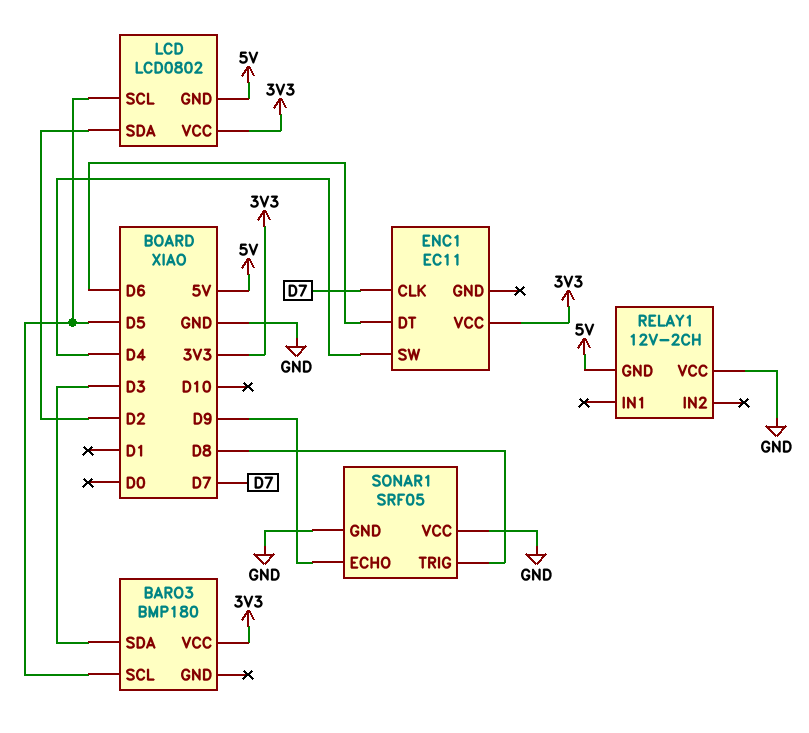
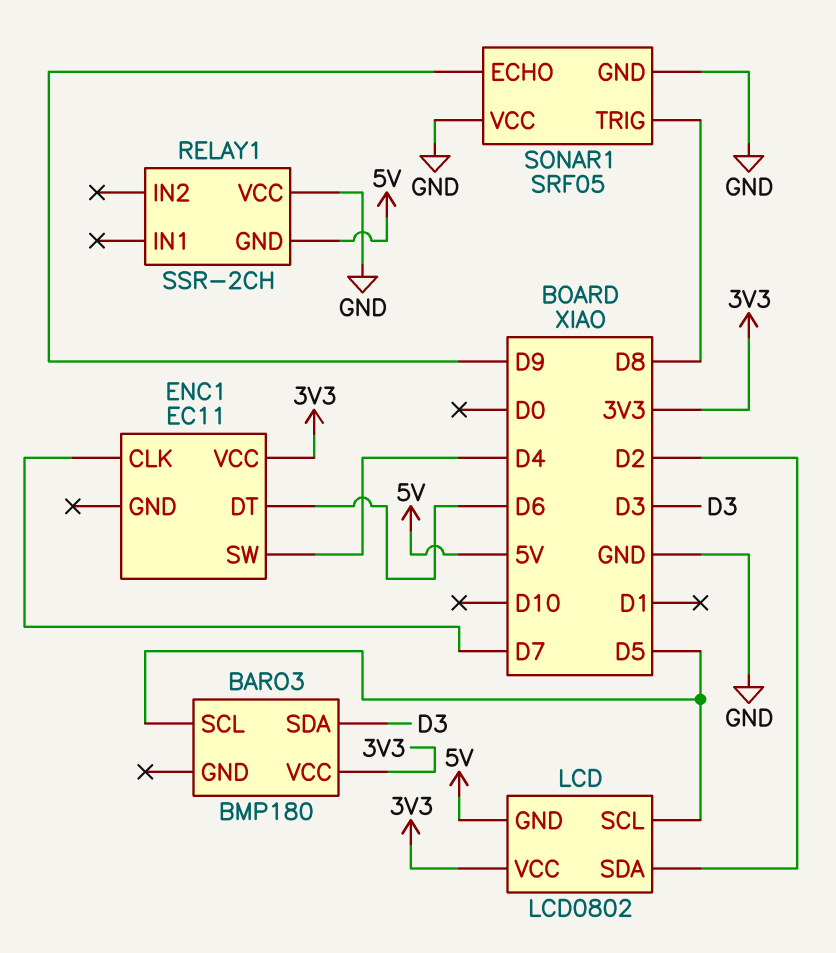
RELAY1: 12V-2CH -> SSR-2CH

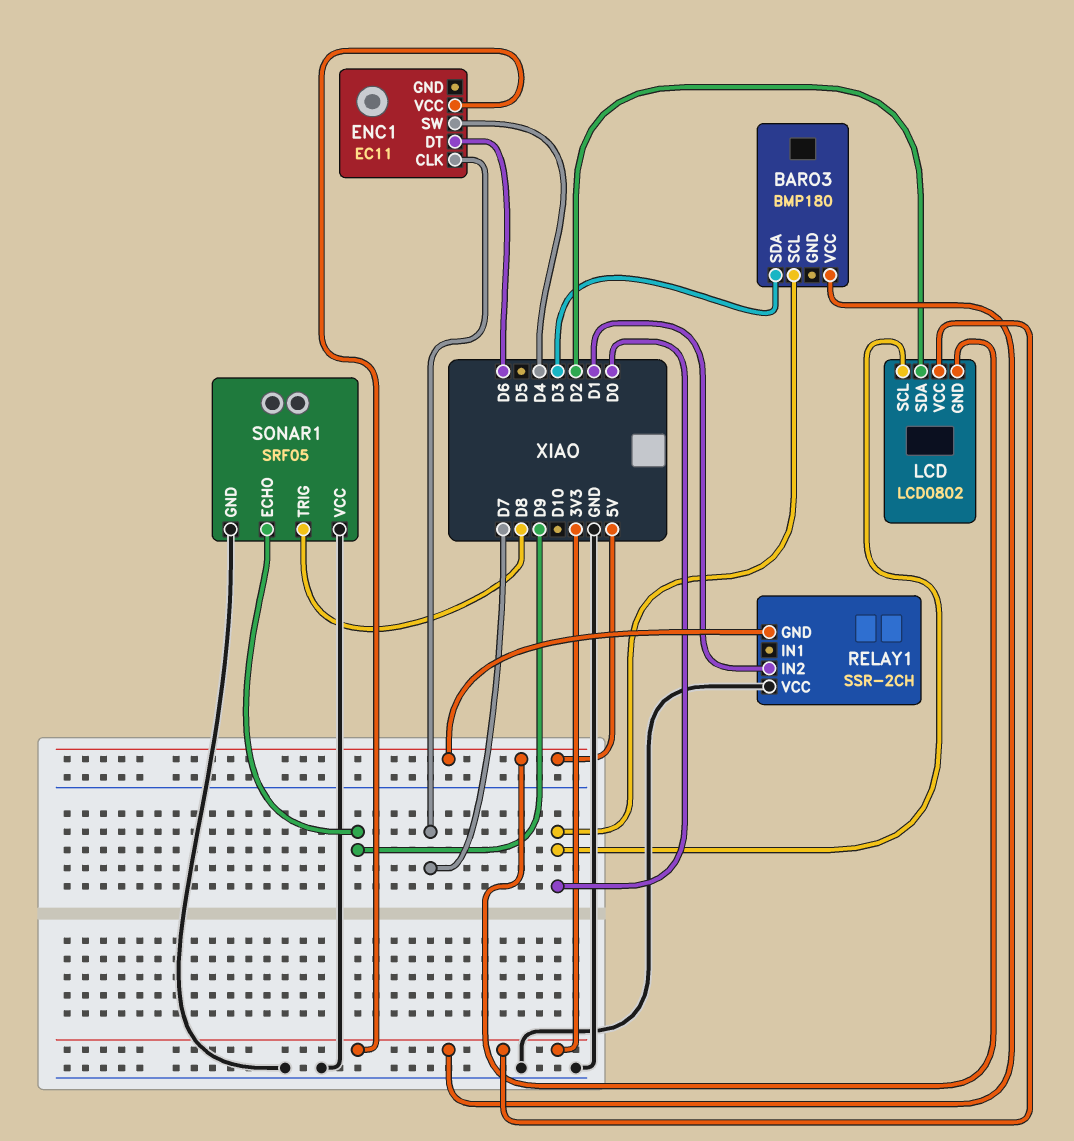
BARO3 pin SCL: D5 -> D0
LCD pin SCL: D5 -> D0
RELAY1 pin IN2: none -> D1

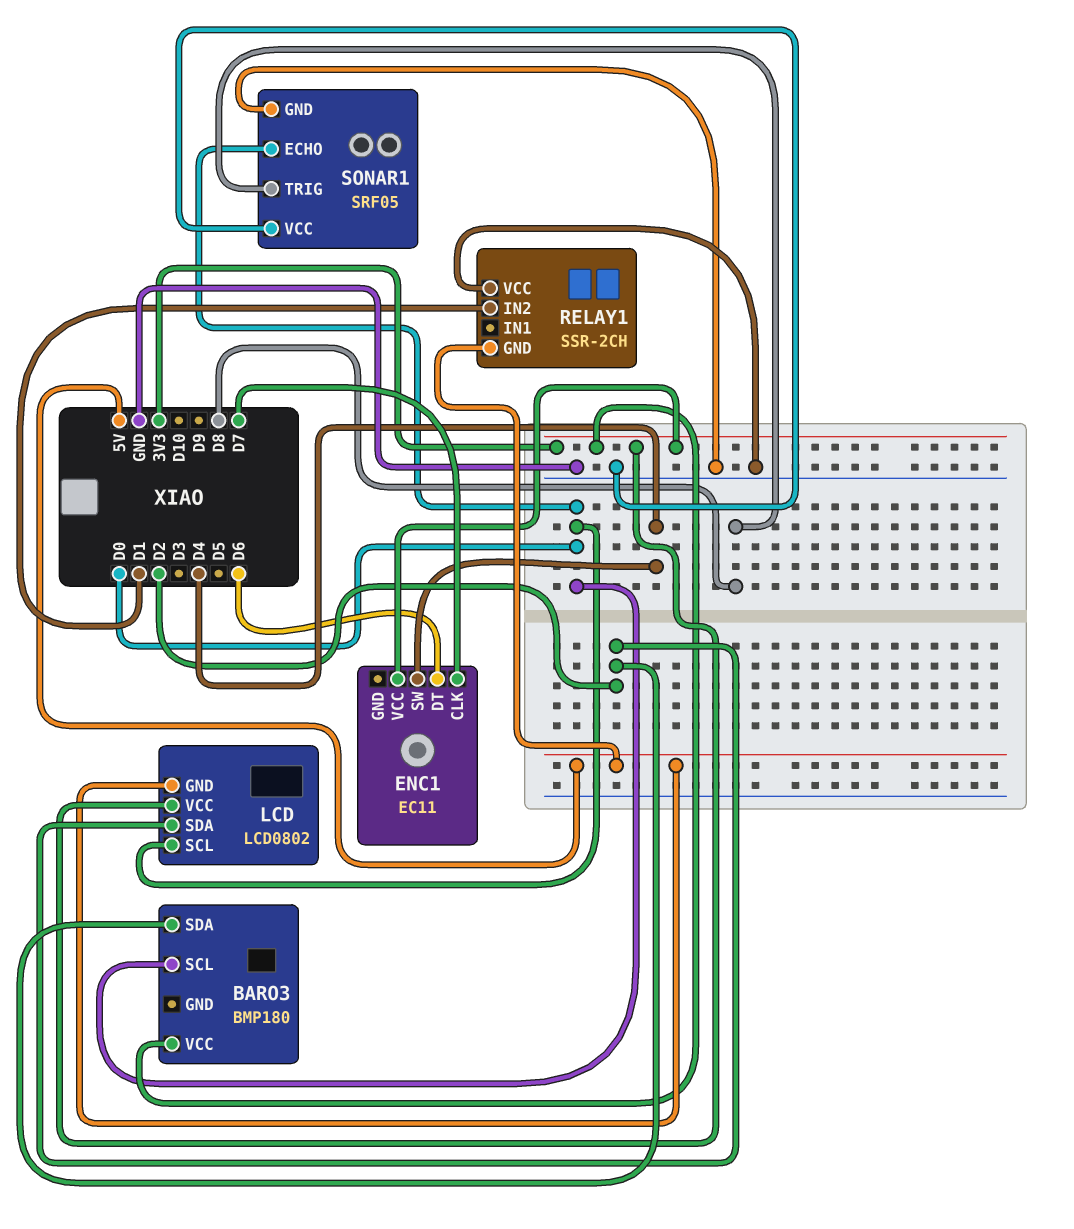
BARO3 pin SDA: D3 -> D2
SONAR1 pin ECHO: D9 -> D0

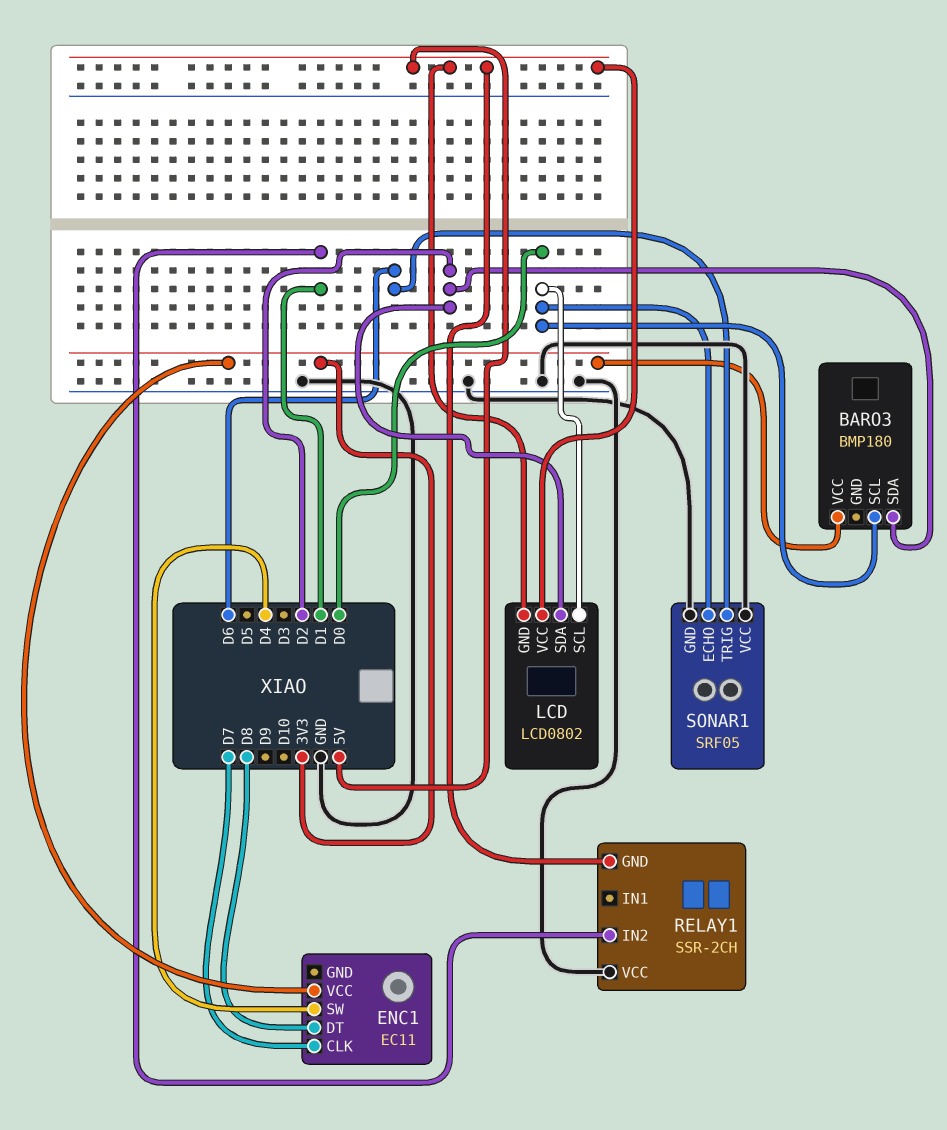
ENC1 pin DT: D6 -> D8
LCD pin VCC: 3V3 -> 5V
SONAR1 pin TRIG: D8 -> D6

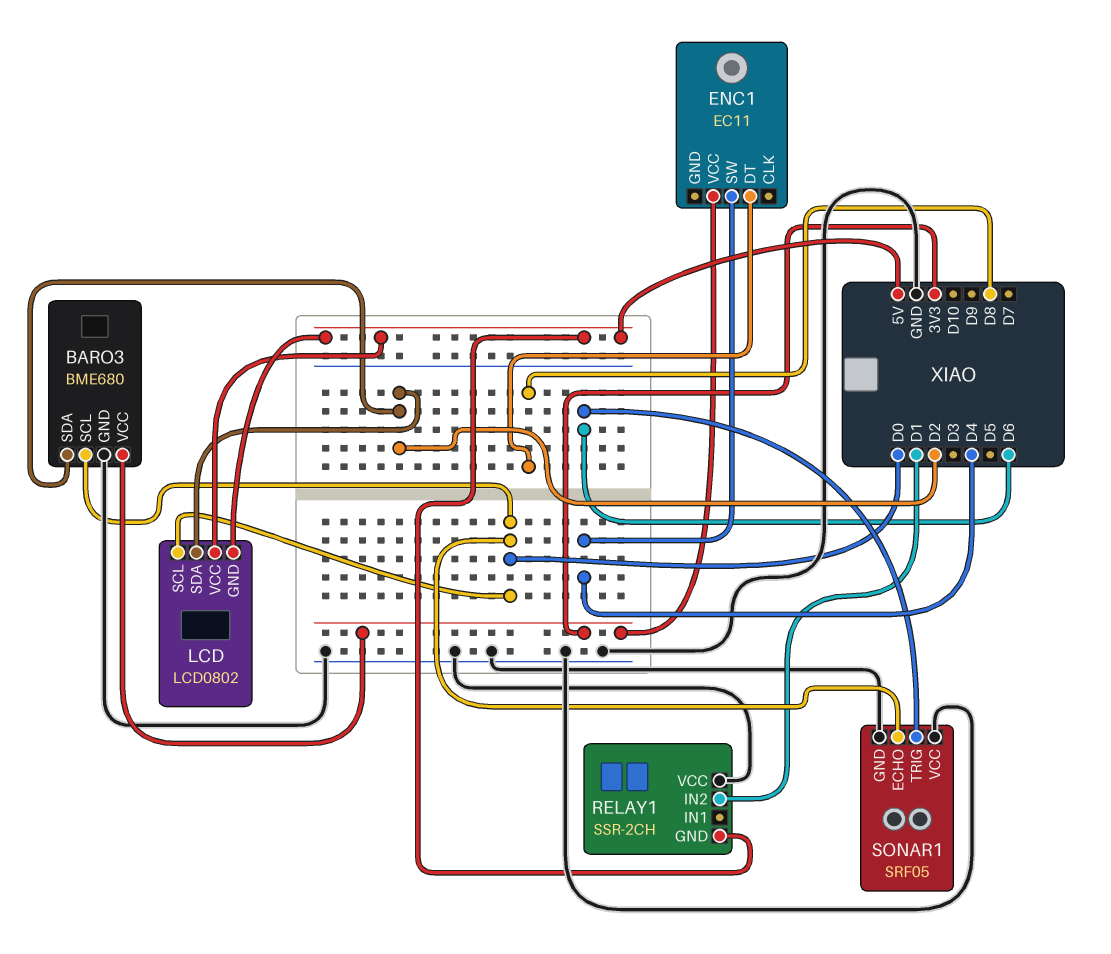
BARO3: BMP180 -> BME680
BARO3 pin GND: none -> GND
ENC1 pin CLK: D7 -> none

